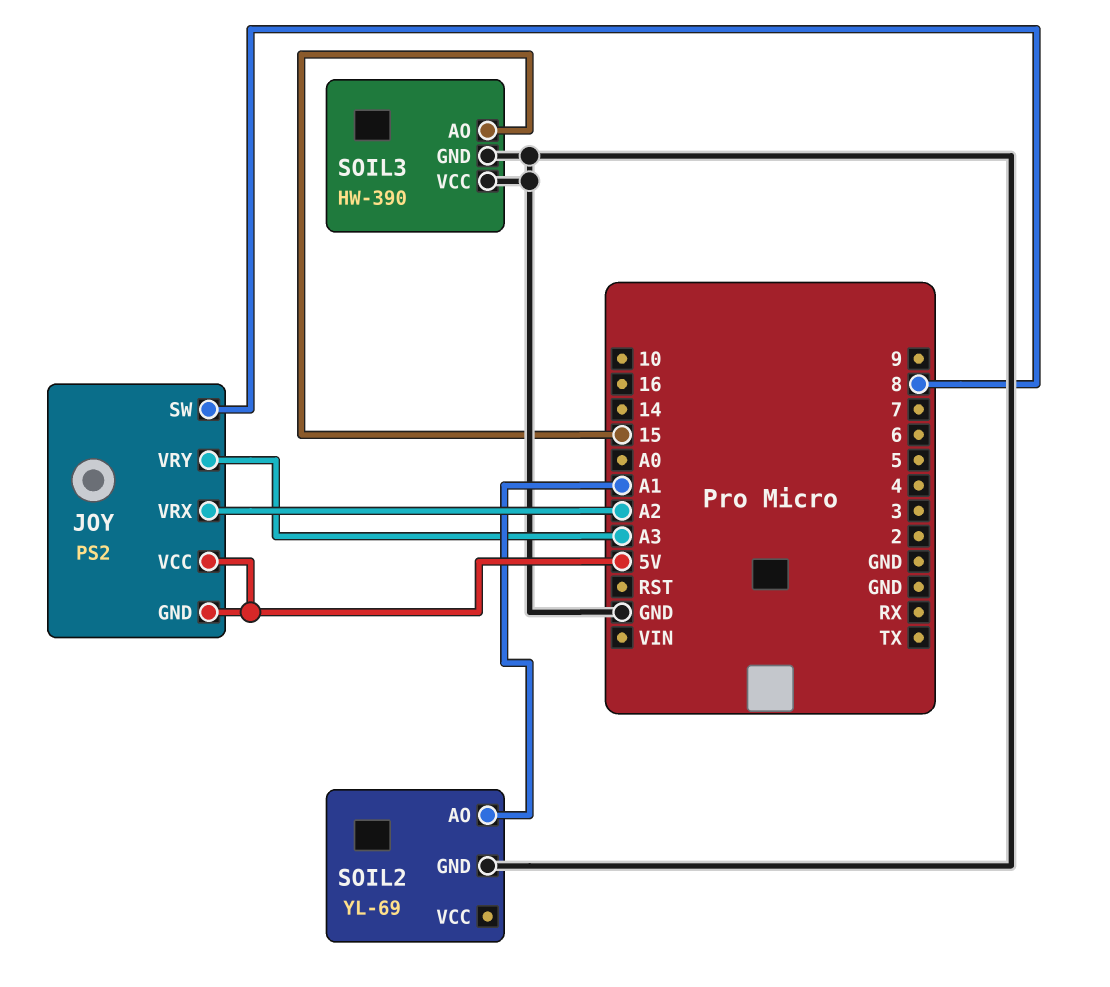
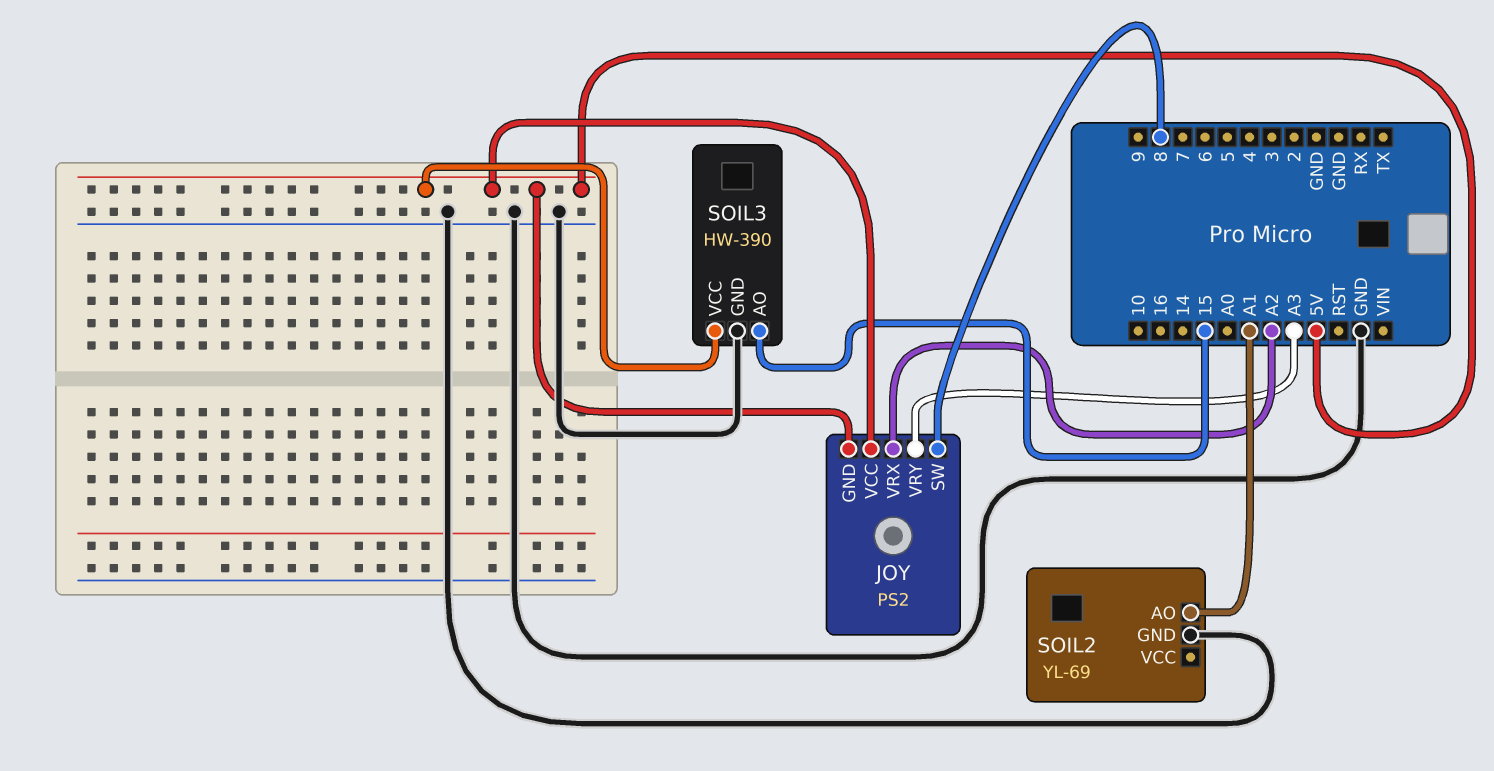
SOIL3 pin VCC: GND -> 5V

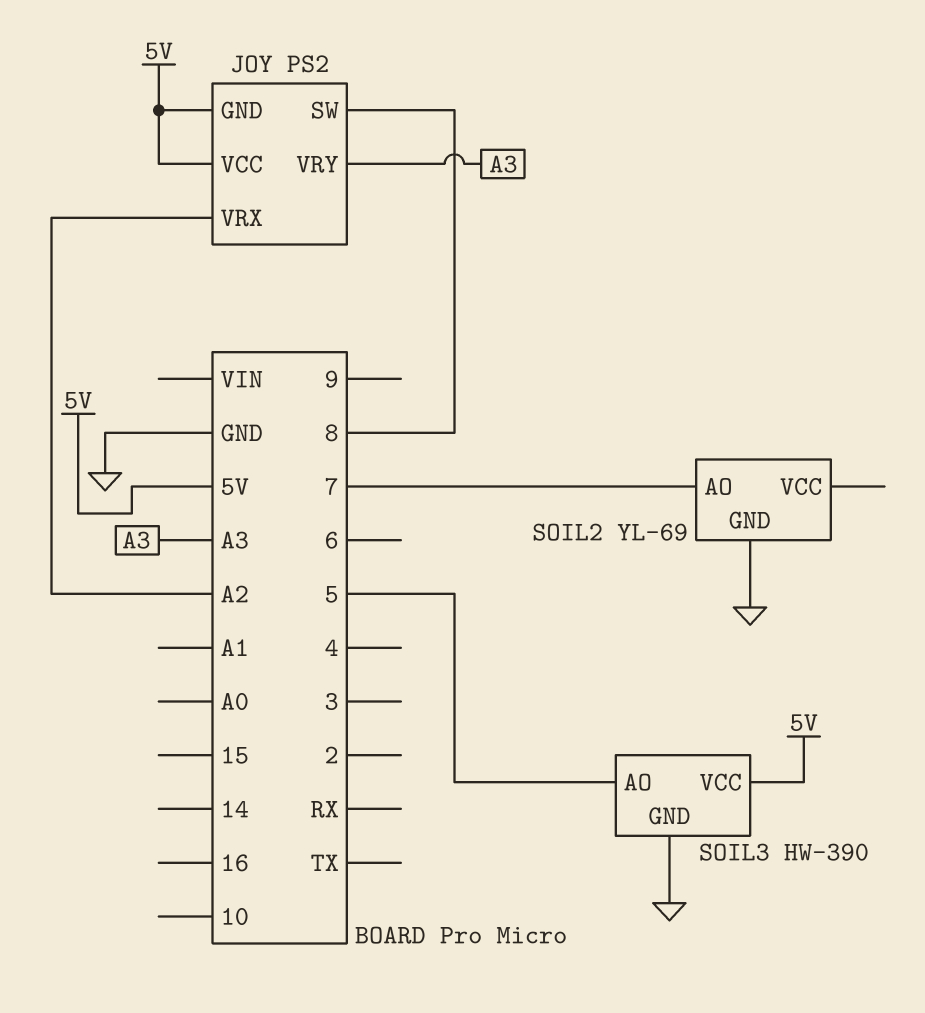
SOIL2 pin AO: A1 -> 7
SOIL3 pin AO: 15 -> 5

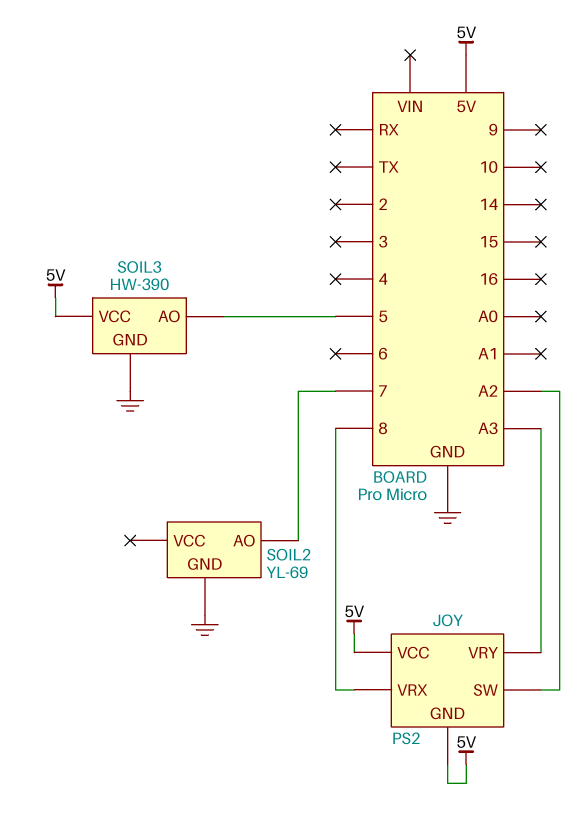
JOY pin SW: 8 -> A2
JOY pin VRX: A2 -> 8

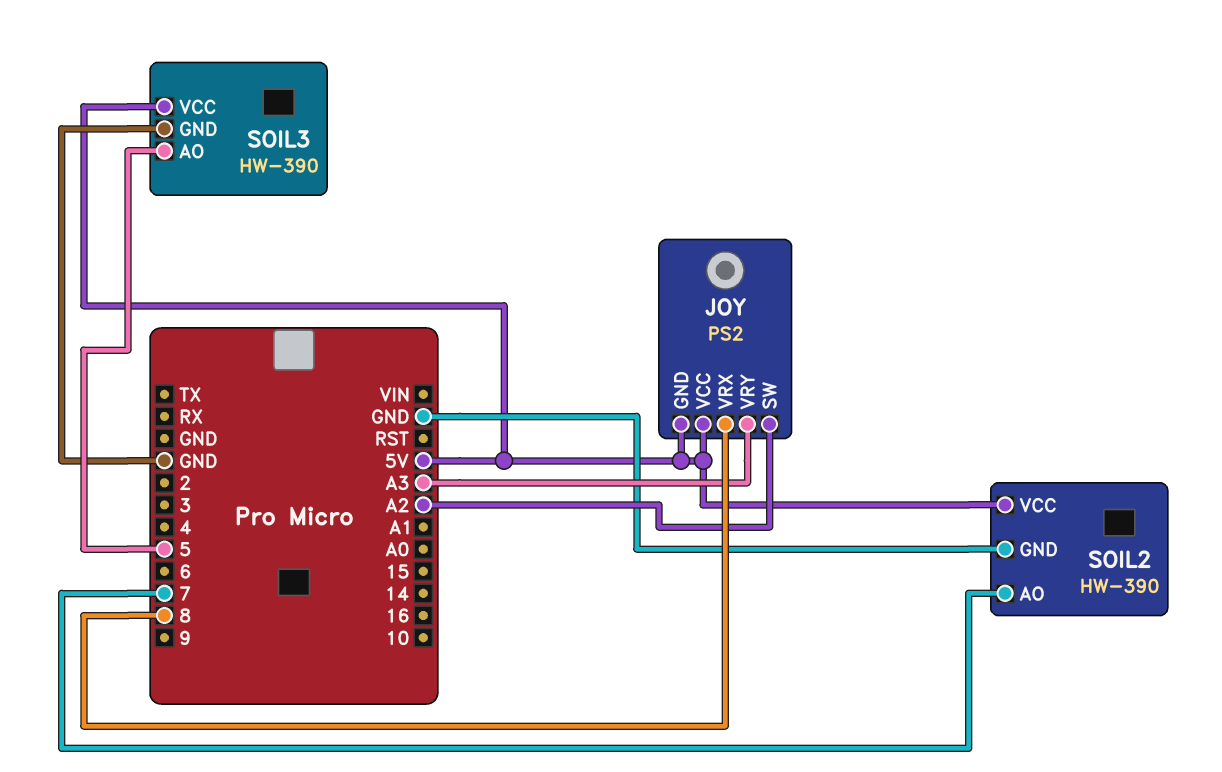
SOIL2: YL-69 -> HW-390
SOIL2 pin VCC: none -> 5V

